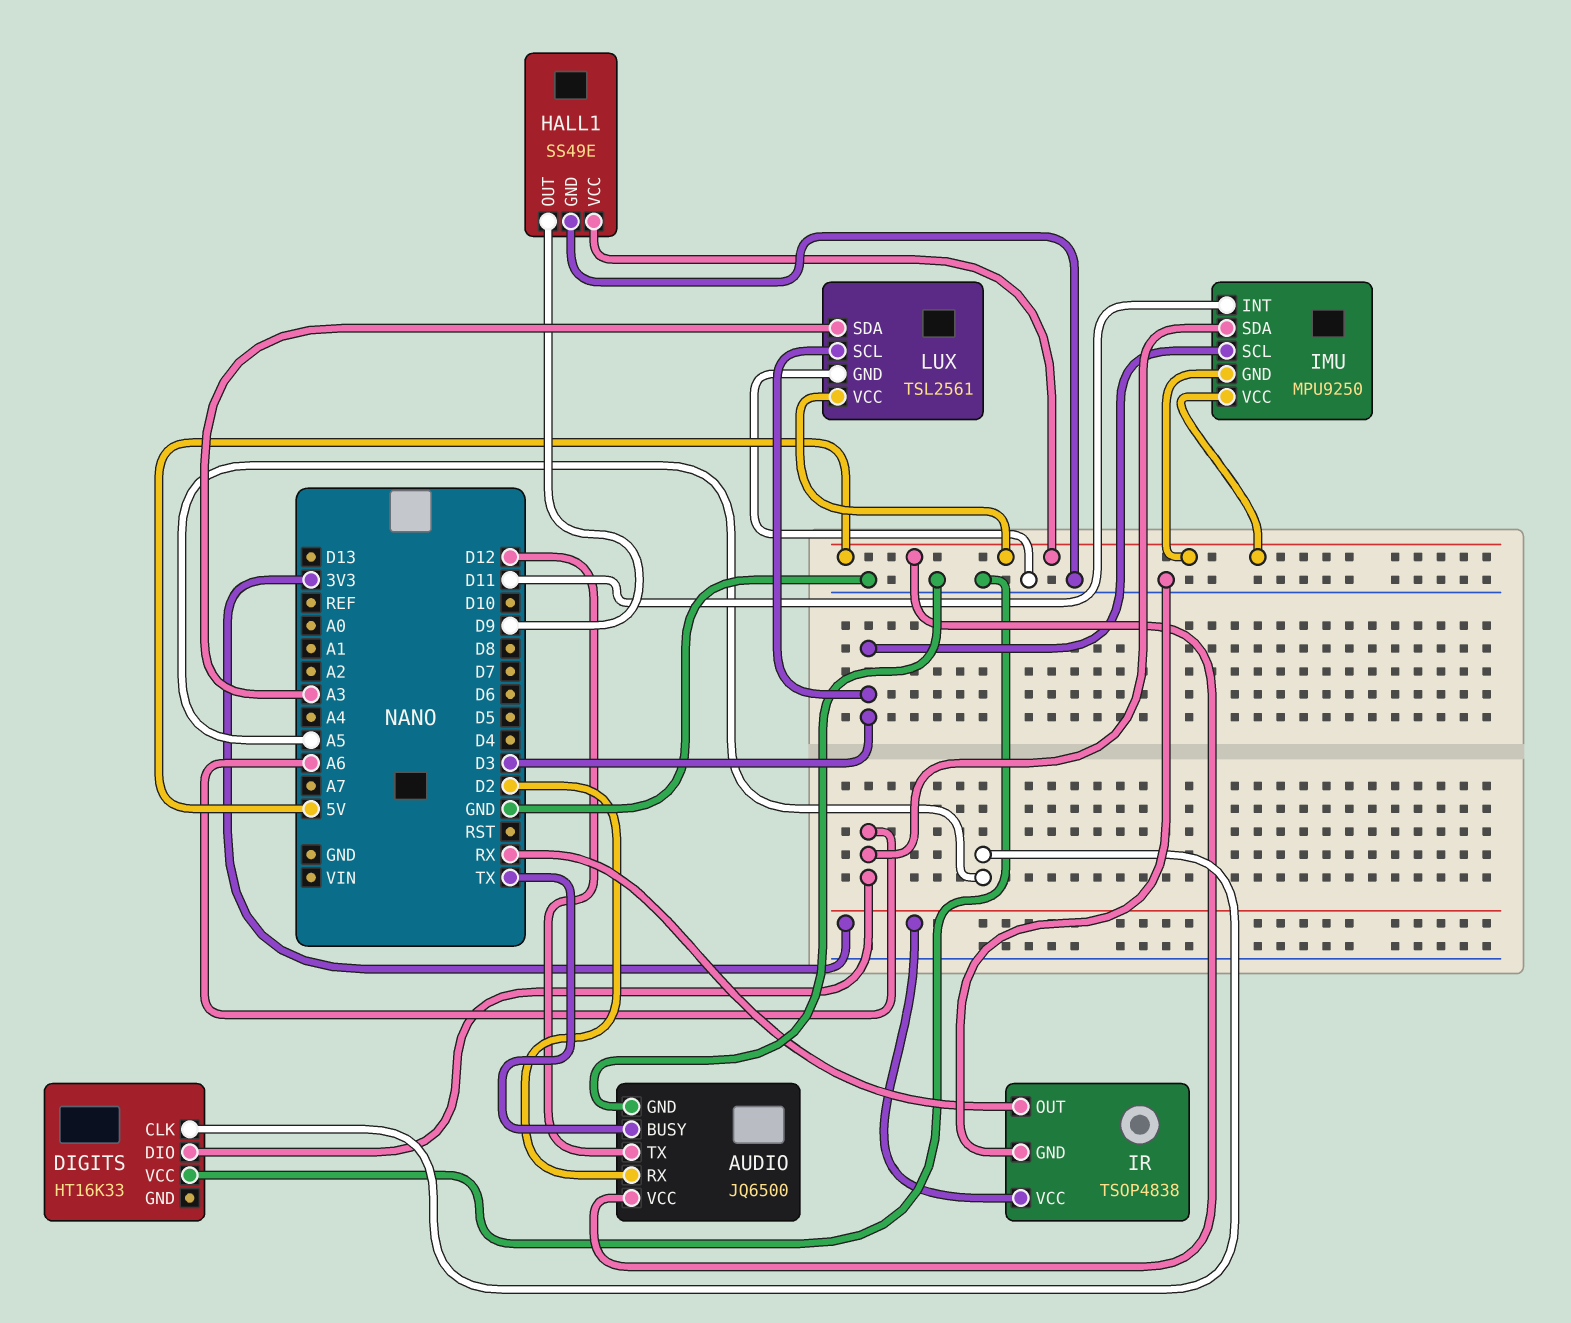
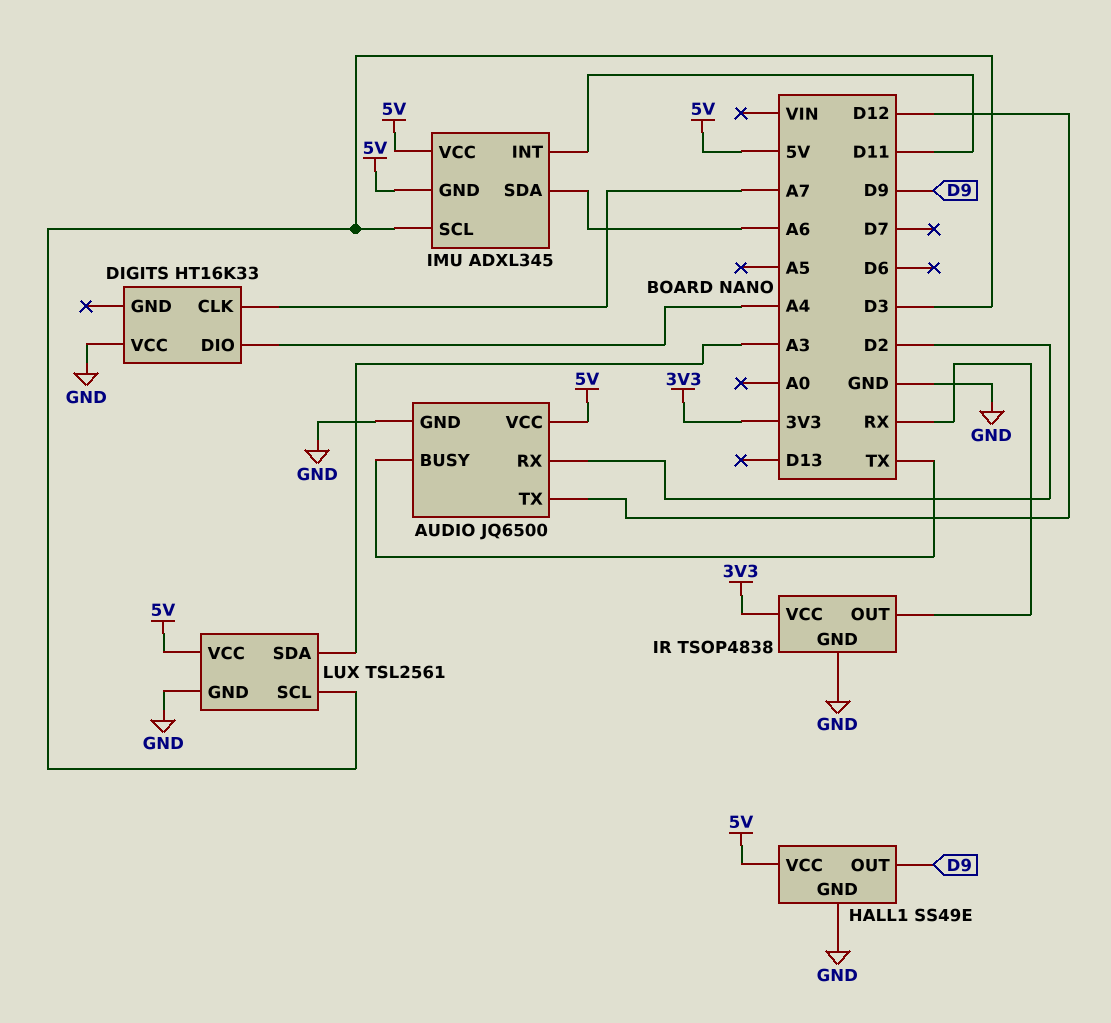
DIGITS pin CLK: A5 -> A7
DIGITS pin DIO: A6 -> A4
IMU: MPU9250 -> ADXL345

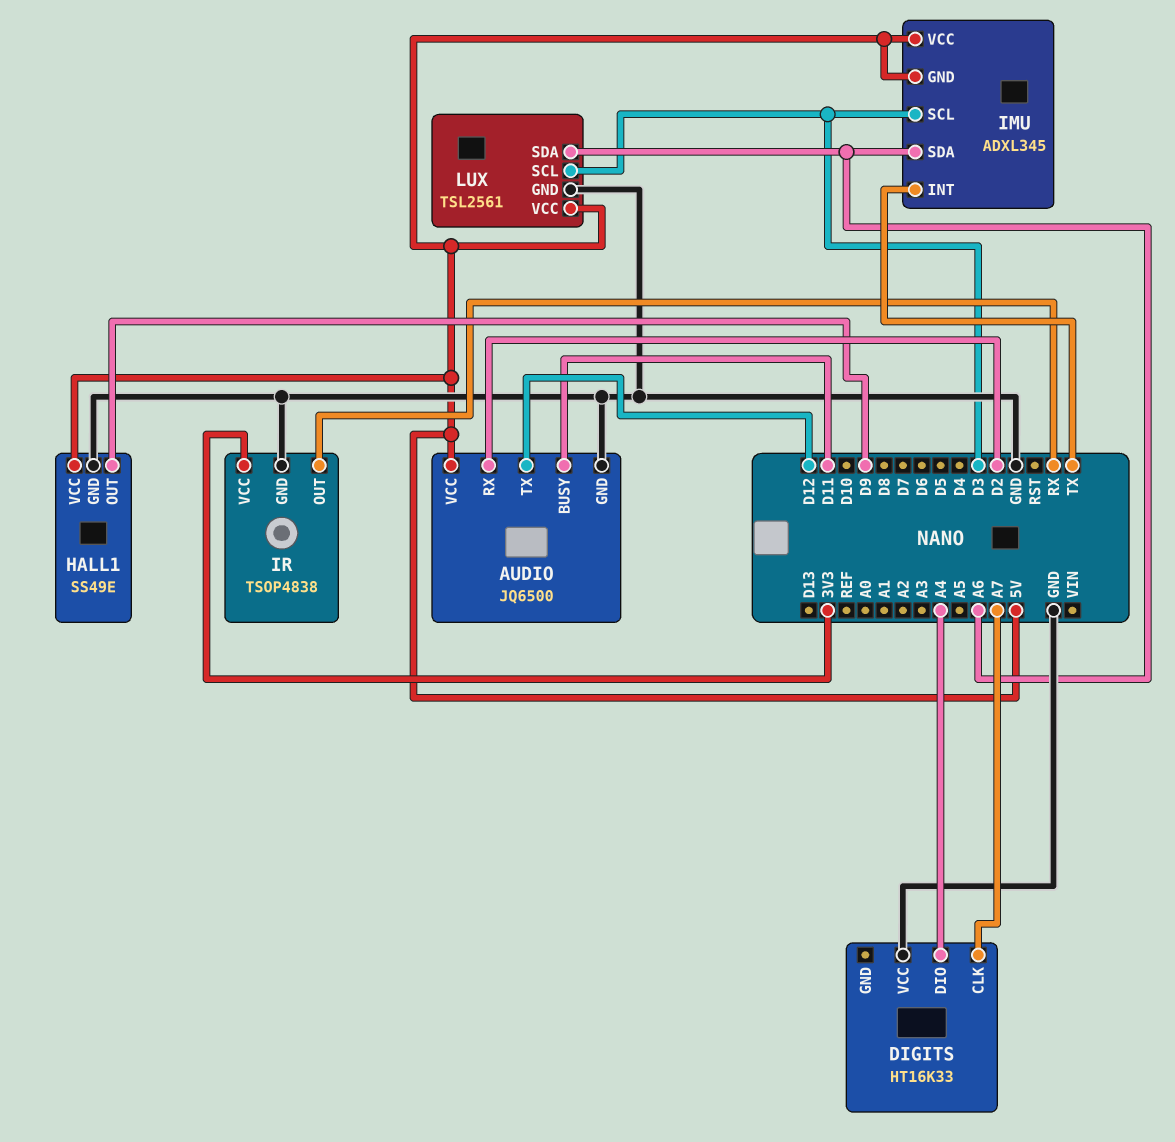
AUDIO pin BUSY: TX -> D11
IMU pin INT: D11 -> TX
LUX pin SDA: A3 -> A6

